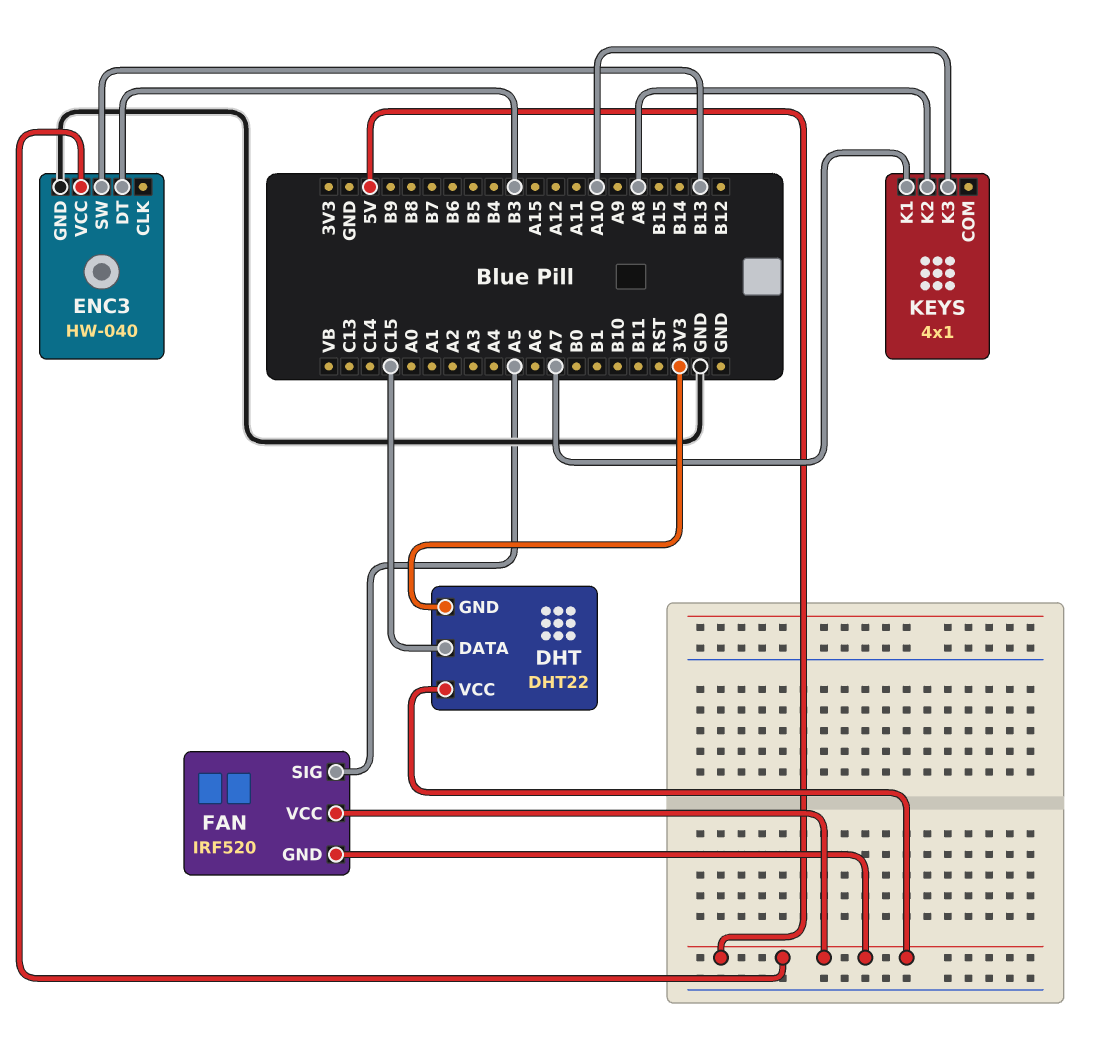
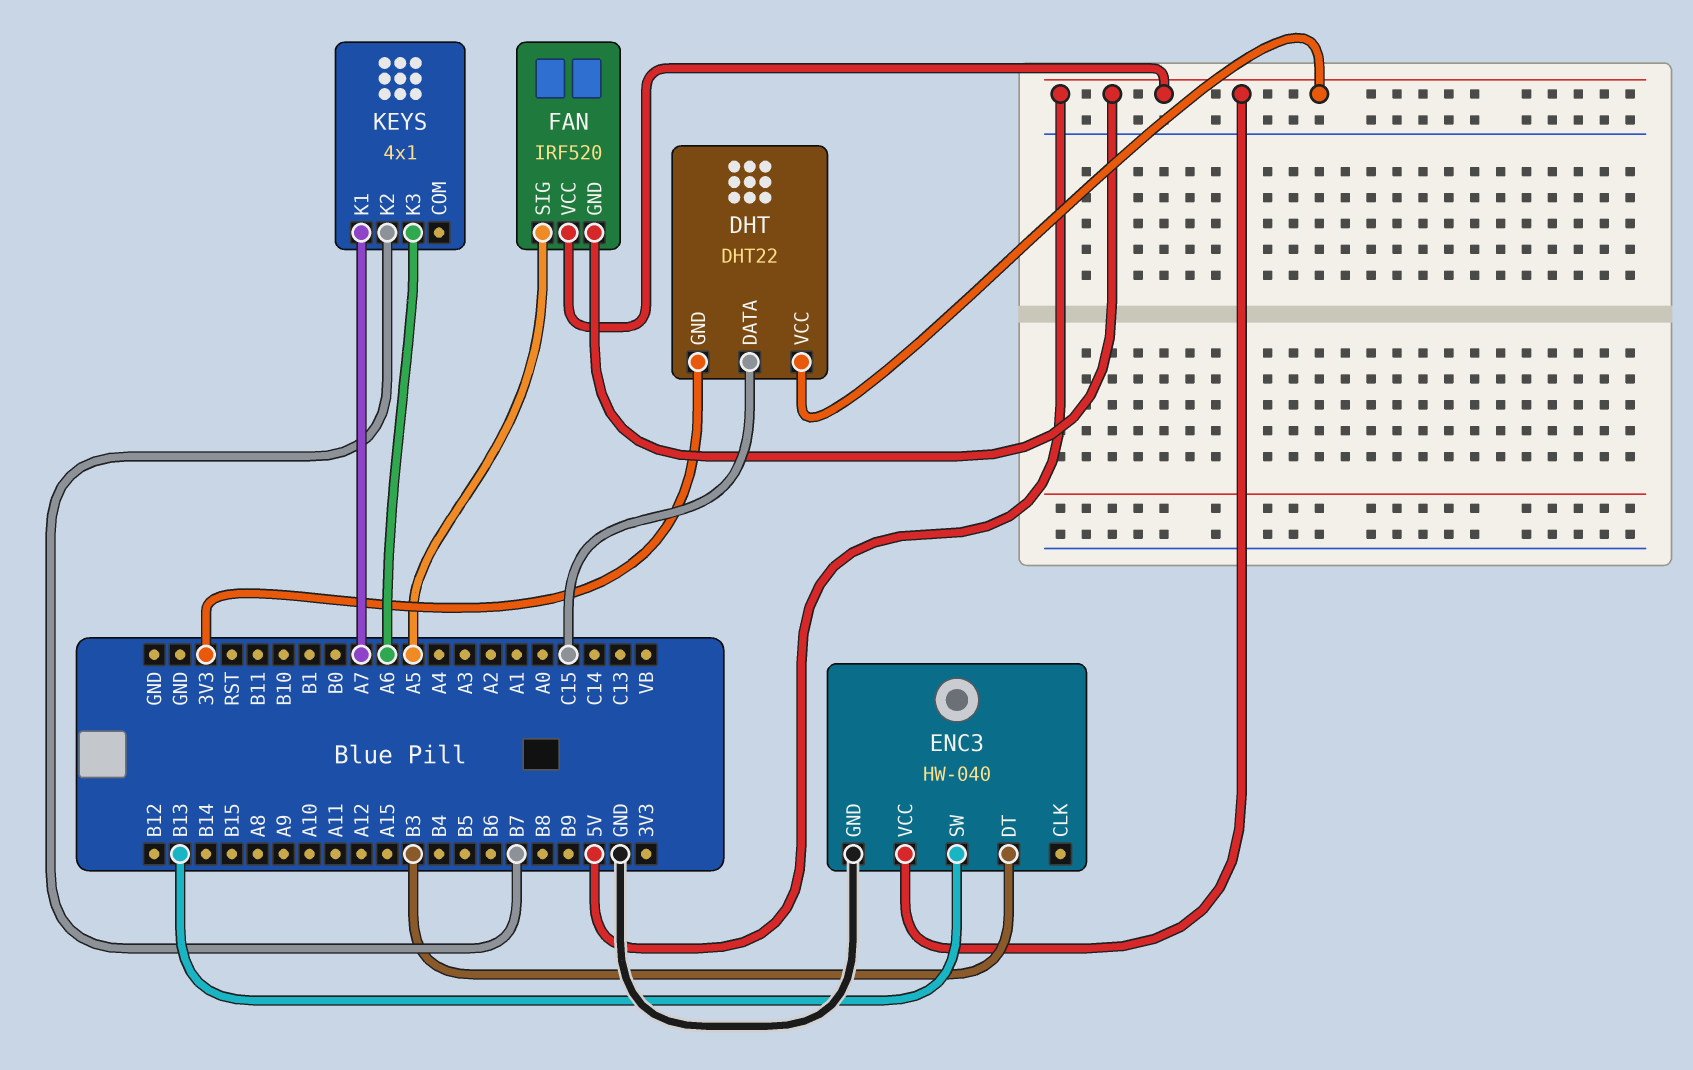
KEYS pin K2: A8 -> B7
KEYS pin K3: A10 -> A6

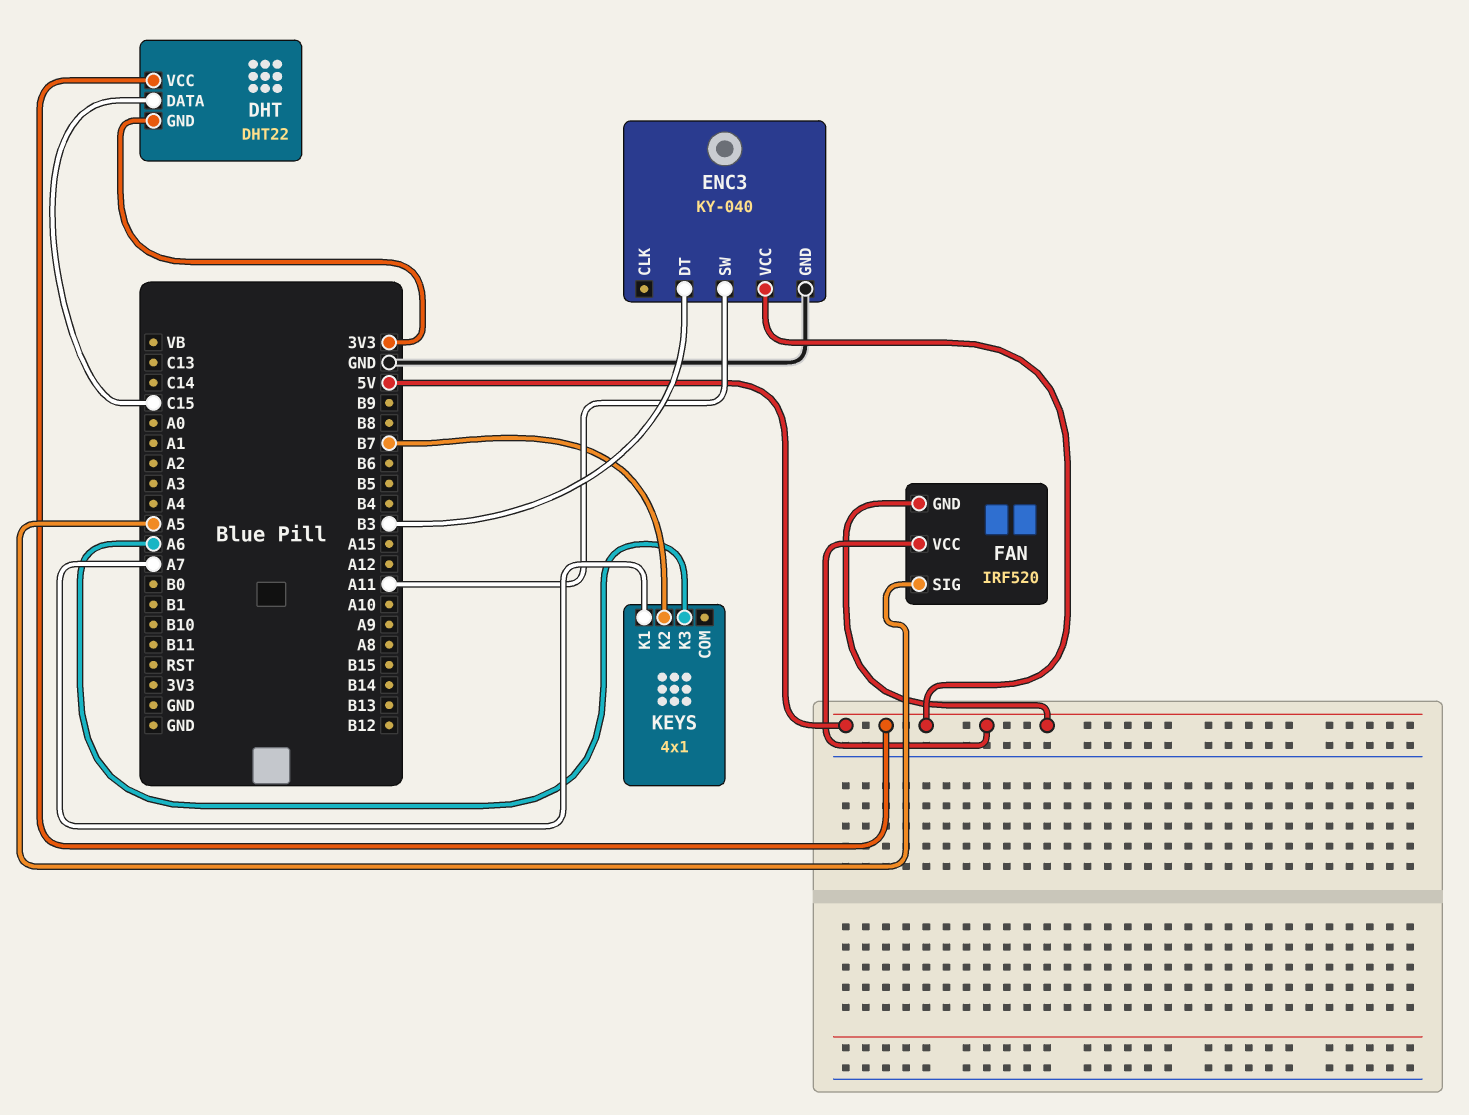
ENC3: HW-040 -> KY-040
ENC3 pin SW: B13 -> A11

